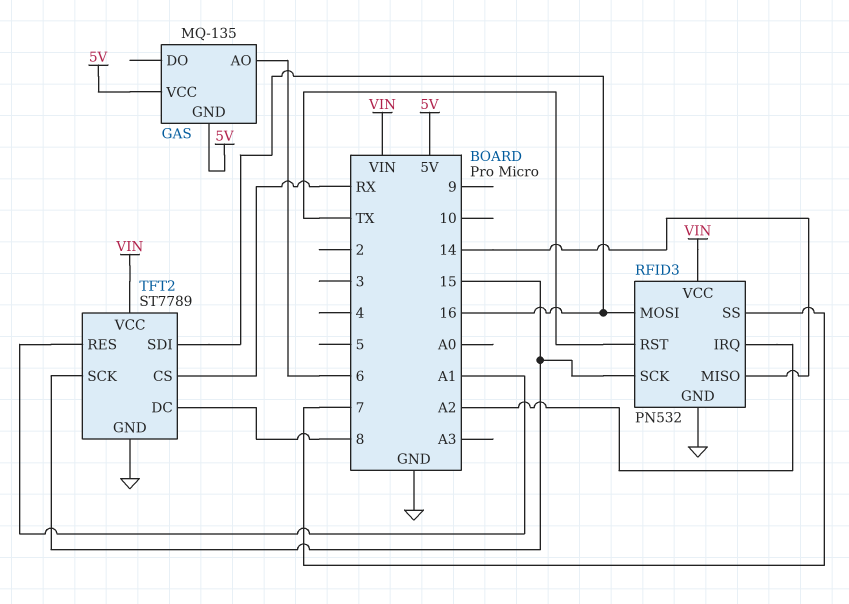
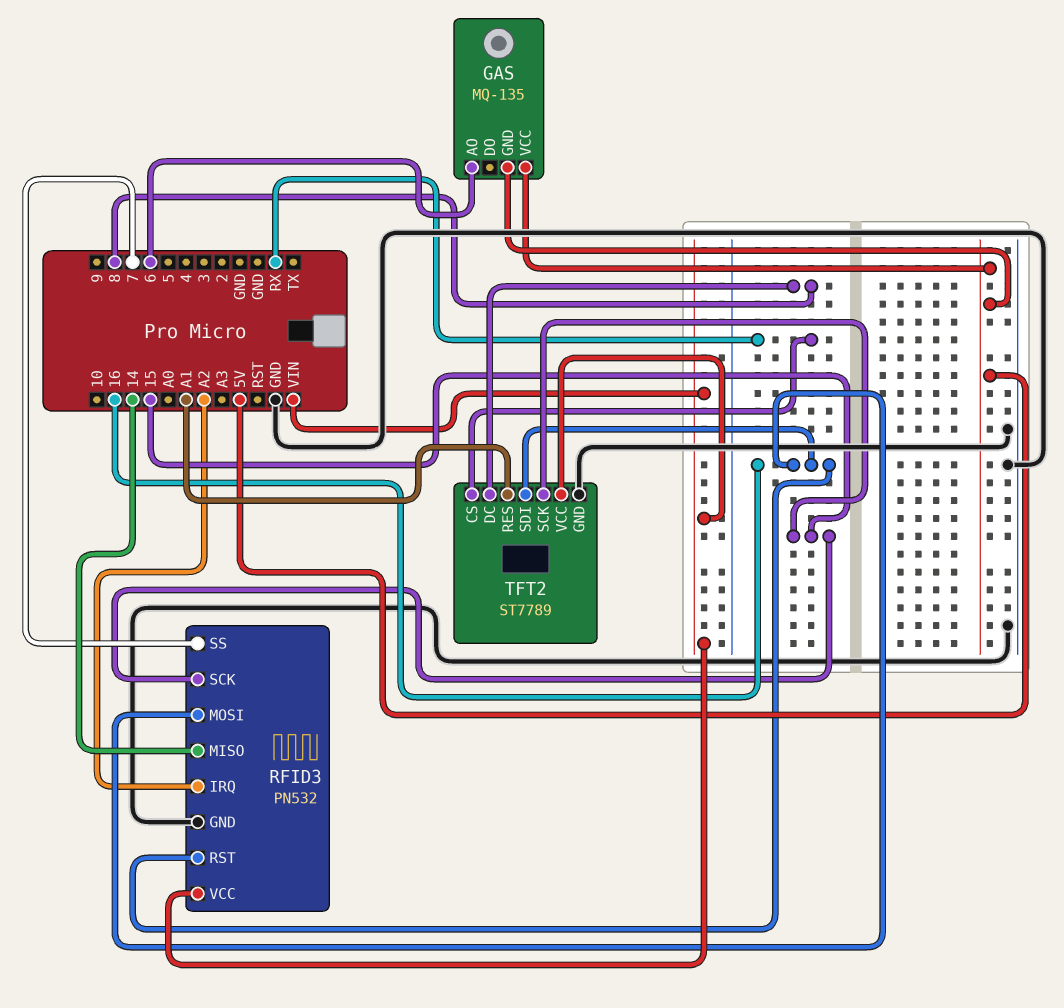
RFID3 pin RST: TX -> 16

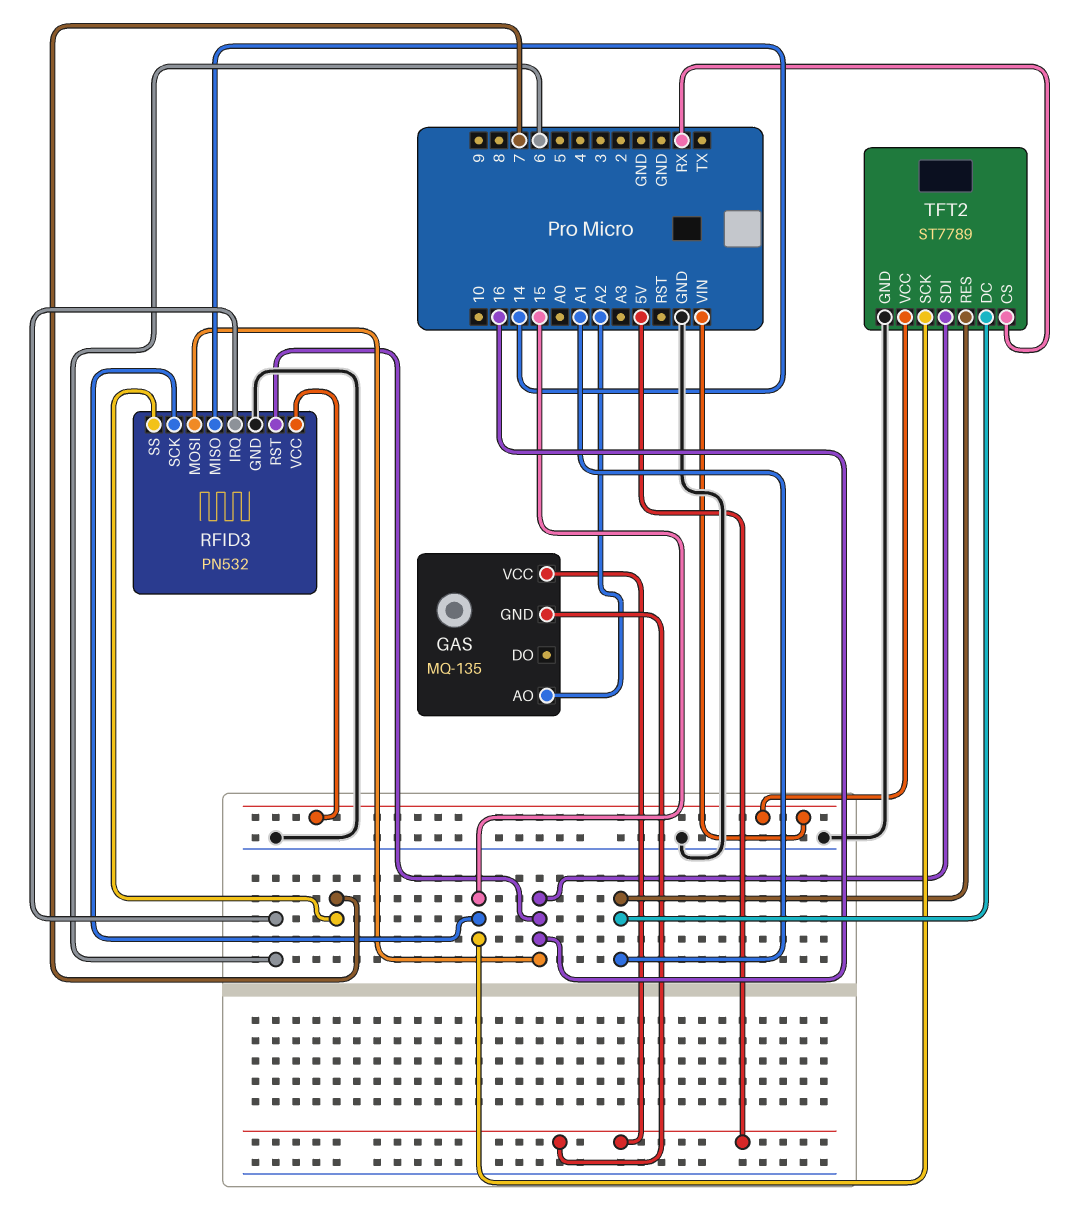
GAS pin AO: 6 -> A2
RFID3 pin IRQ: A2 -> 6
TFT2 pin DC: 8 -> A1

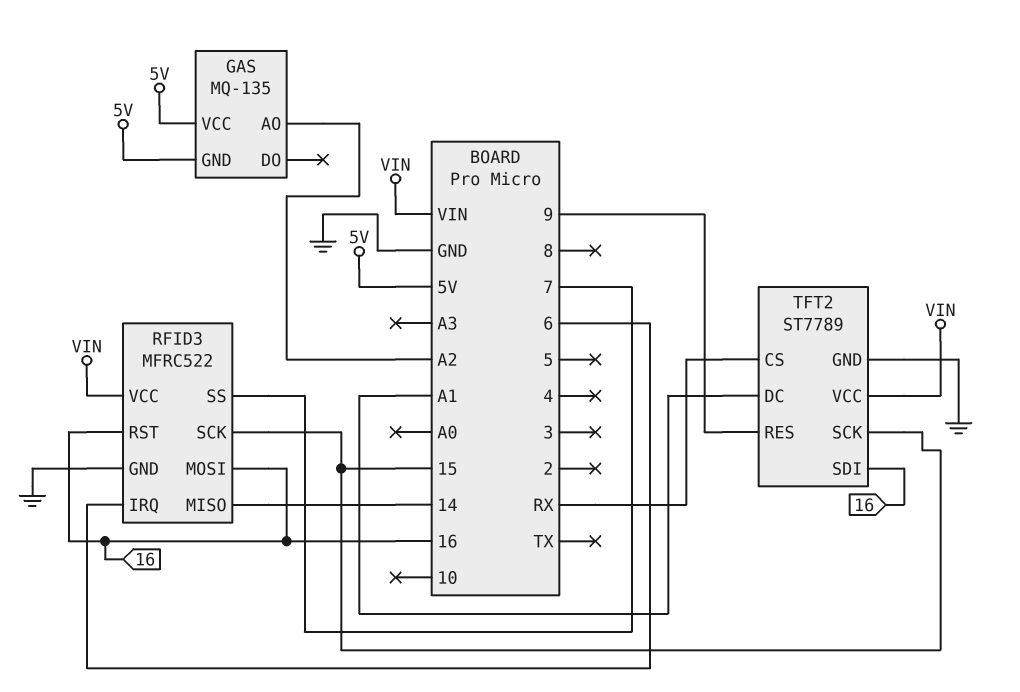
RFID3: PN532 -> MFRC522
TFT2 pin RES: A1 -> 9

